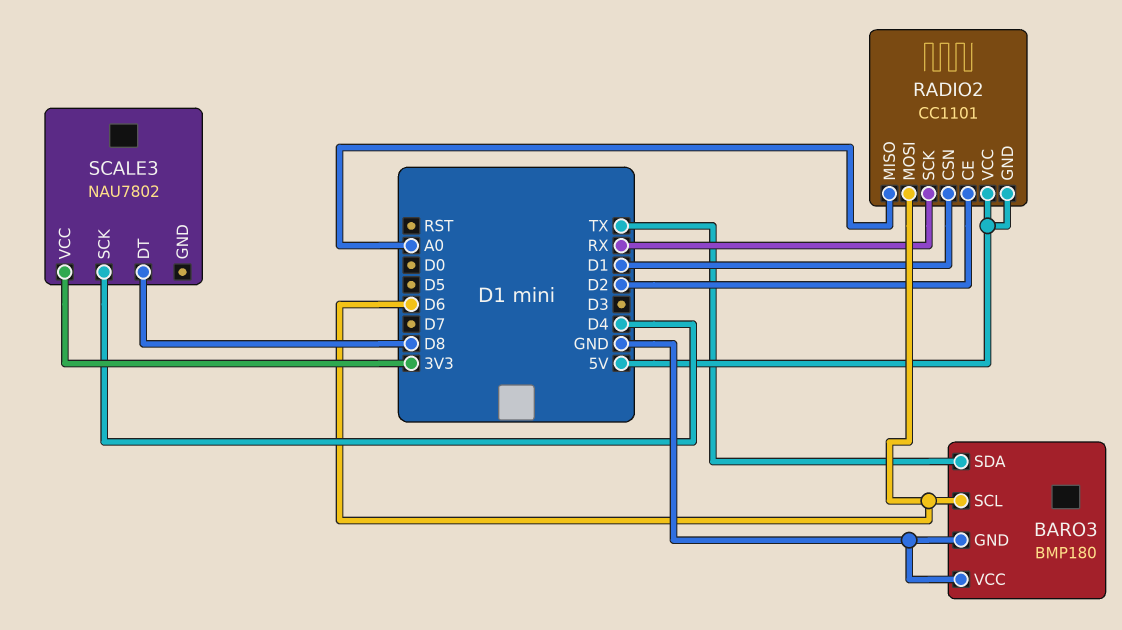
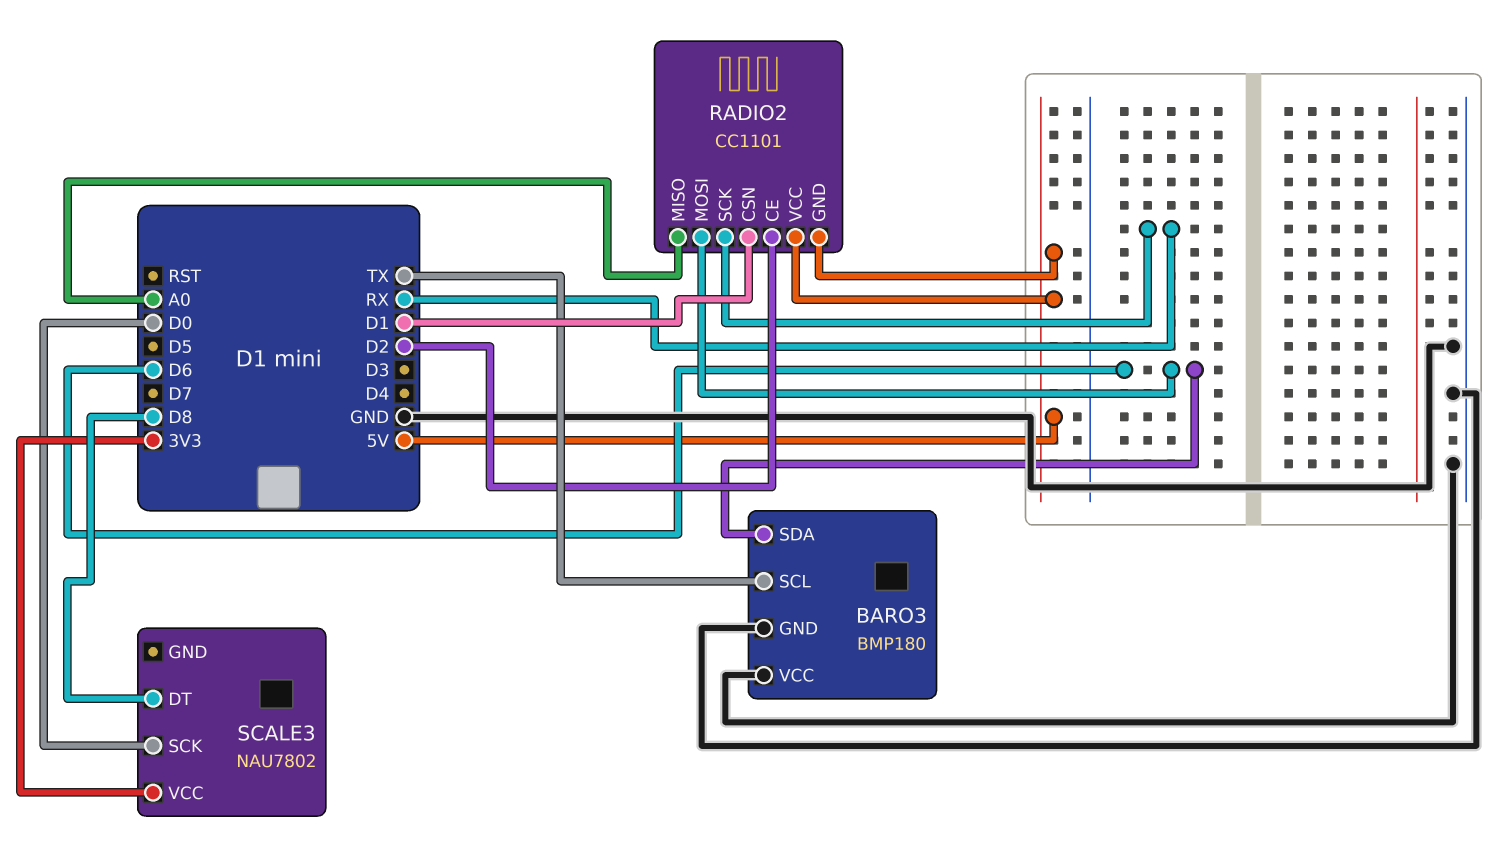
BARO3 pin SCL: D6 -> TX
BARO3 pin SDA: TX -> D6
SCALE3 pin SCK: D4 -> D0

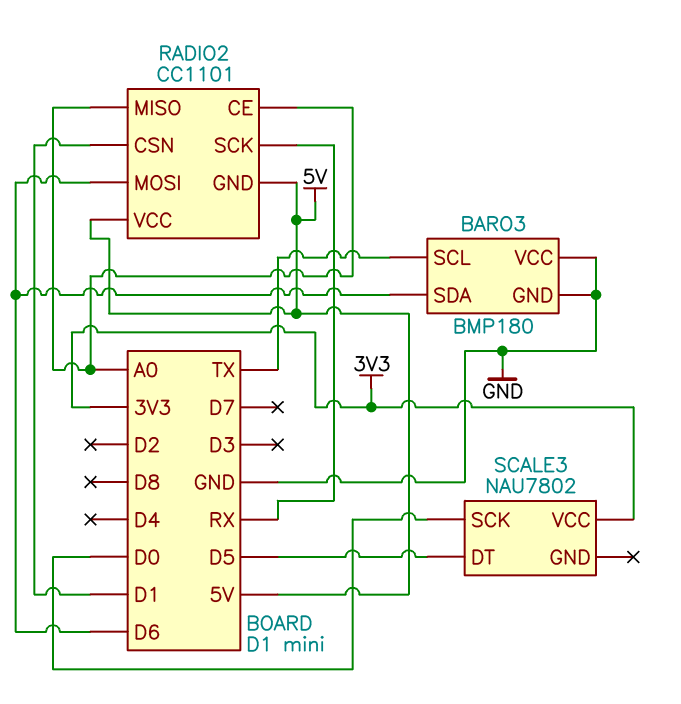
RADIO2 pin CE: D2 -> A0
SCALE3 pin DT: D8 -> D5

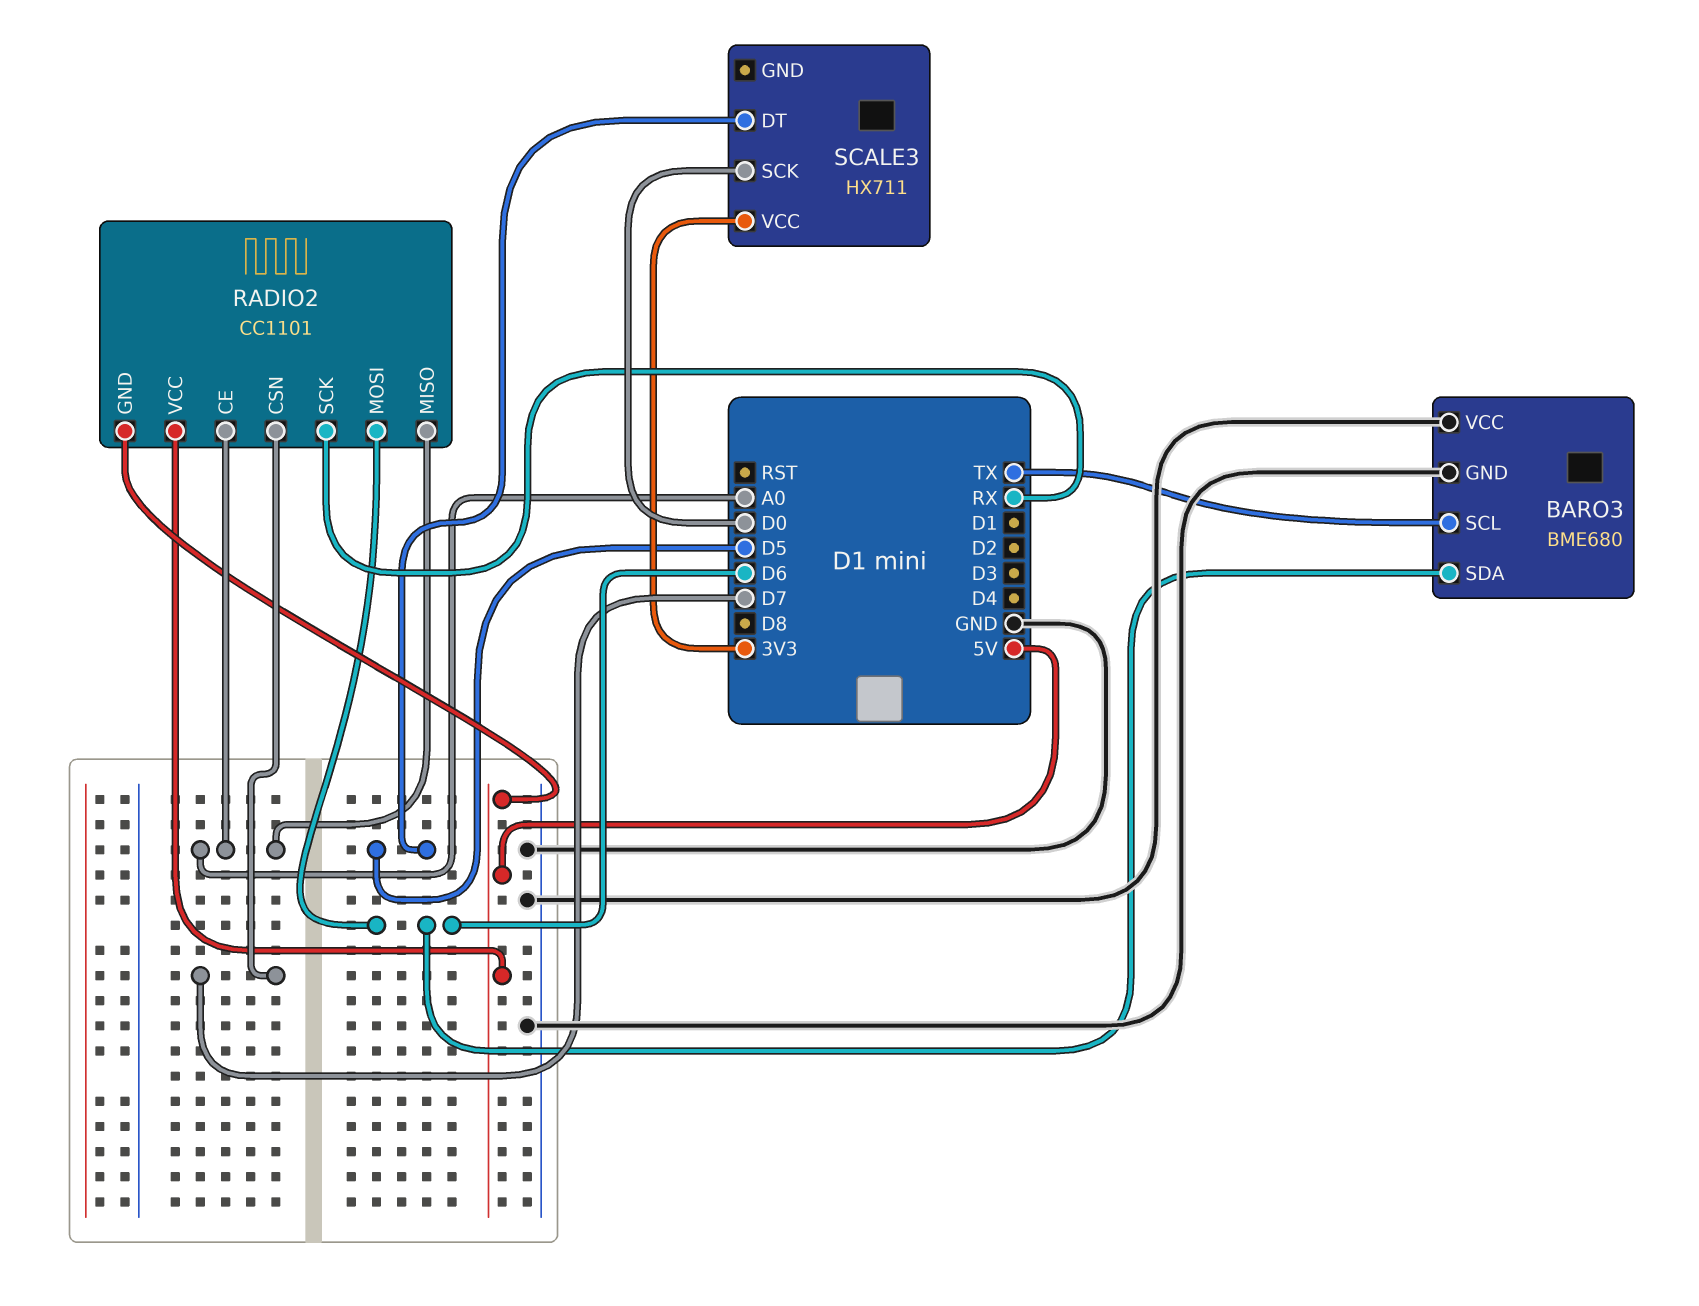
BARO3: BMP180 -> BME680
RADIO2 pin CSN: D1 -> D7
SCALE3: NAU7802 -> HX711

